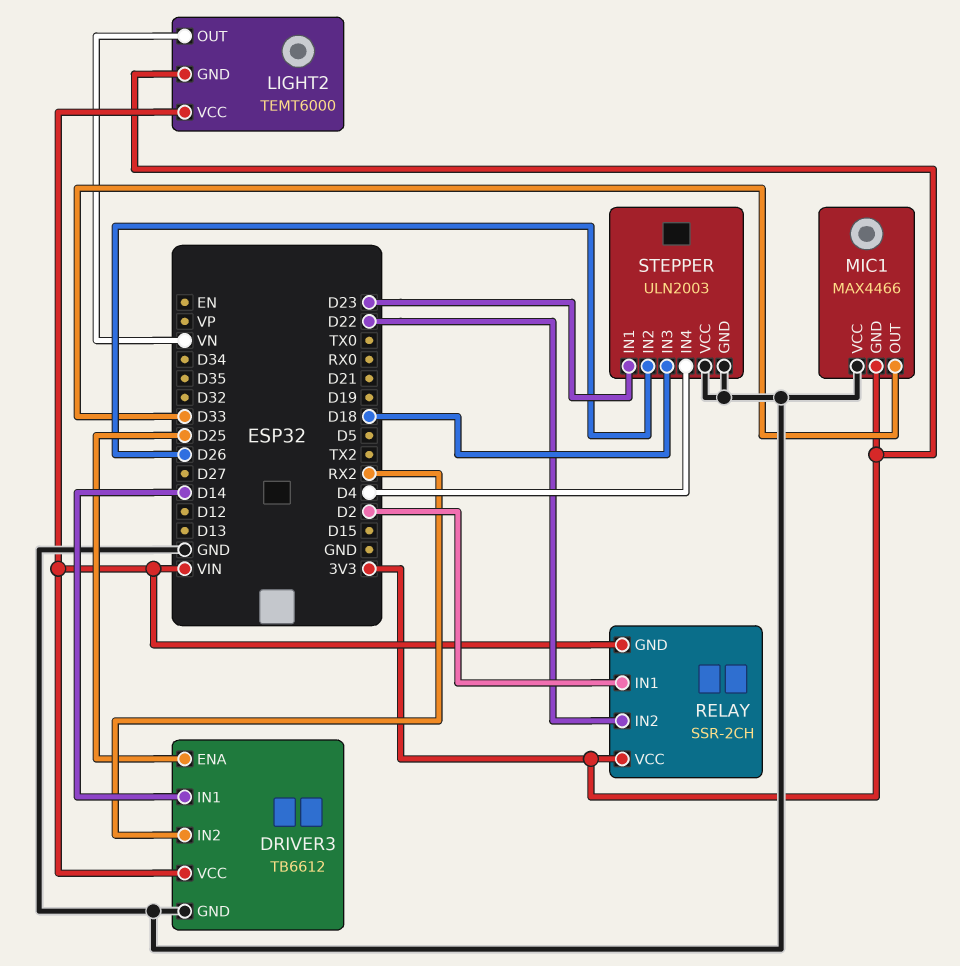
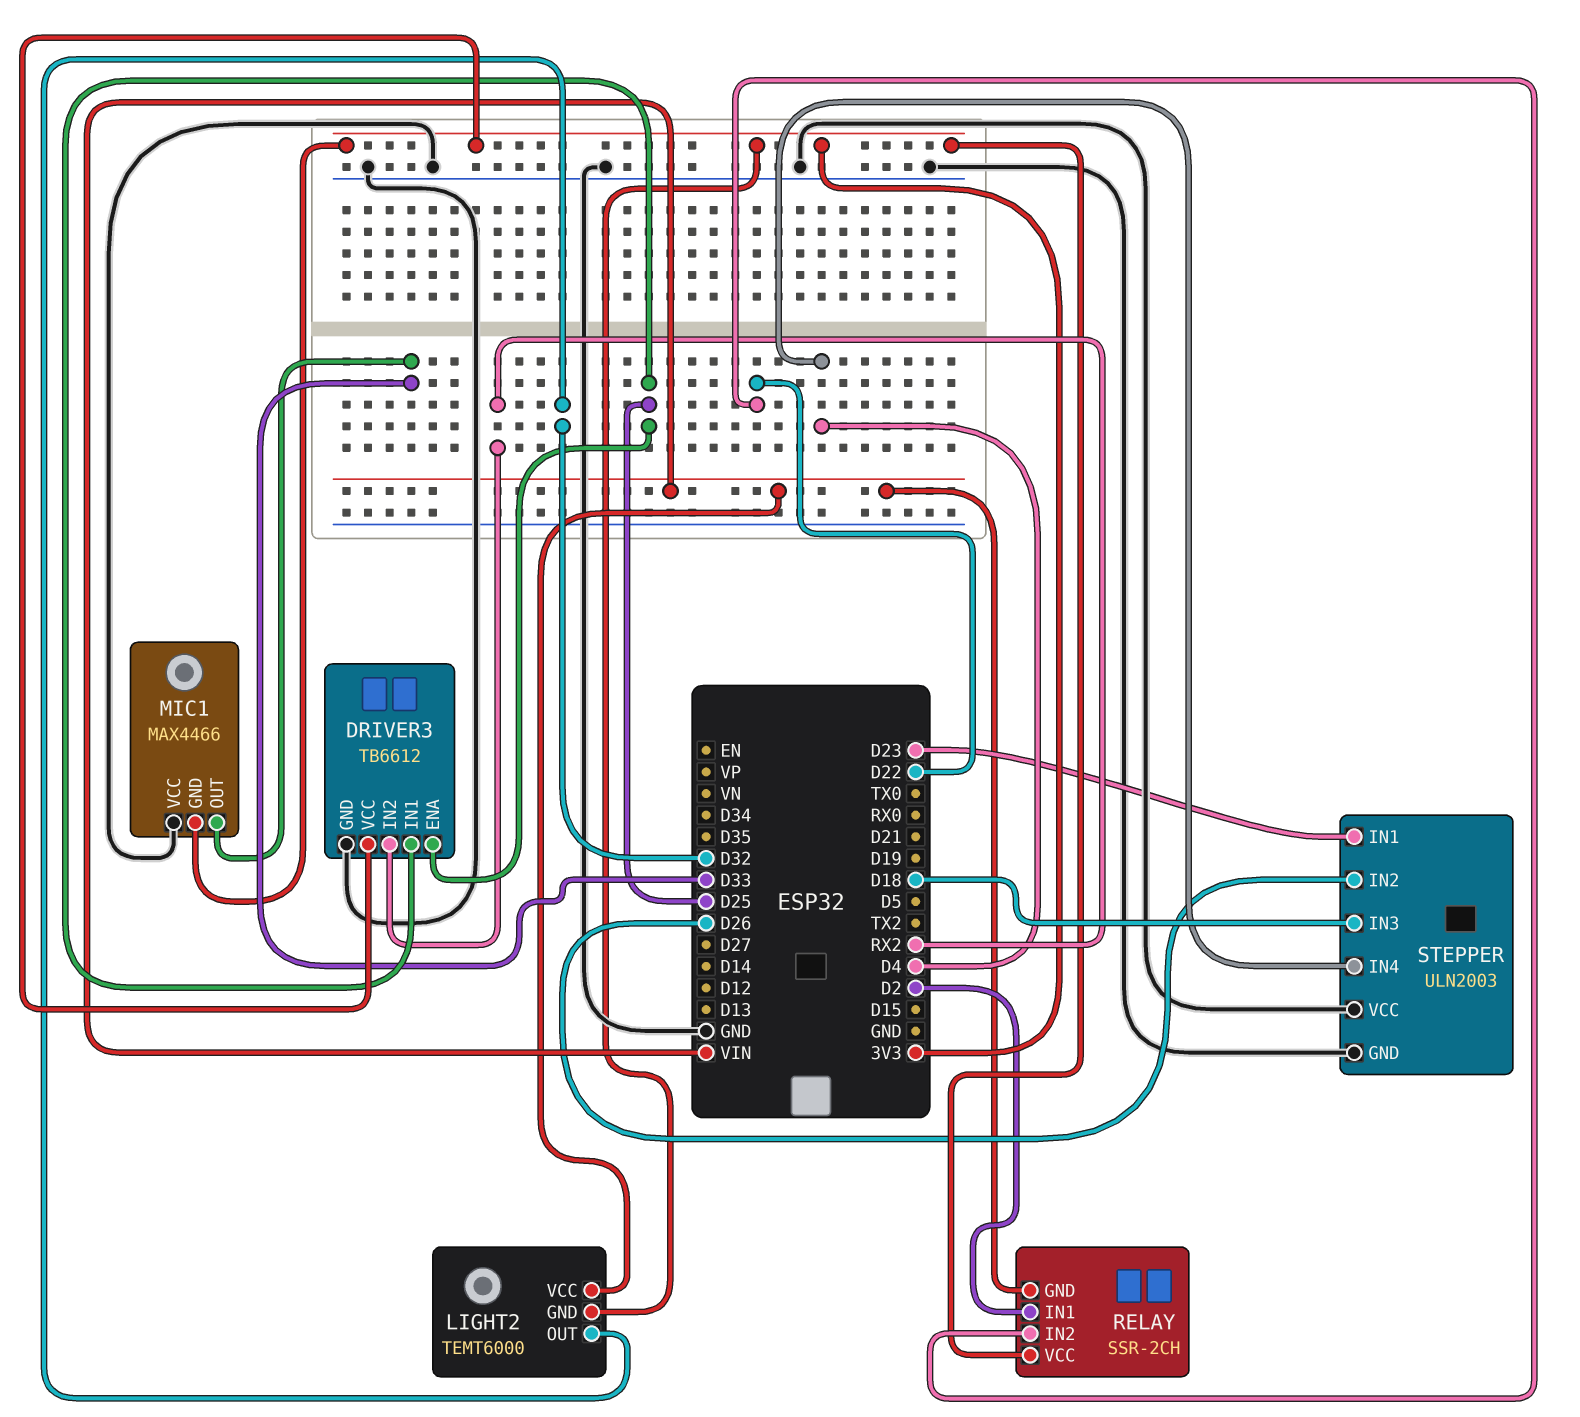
DRIVER3 pin IN1: D14 -> D25
DRIVER3 pin VCC: VIN -> 3V3
LIGHT2 pin OUT: VN -> D32

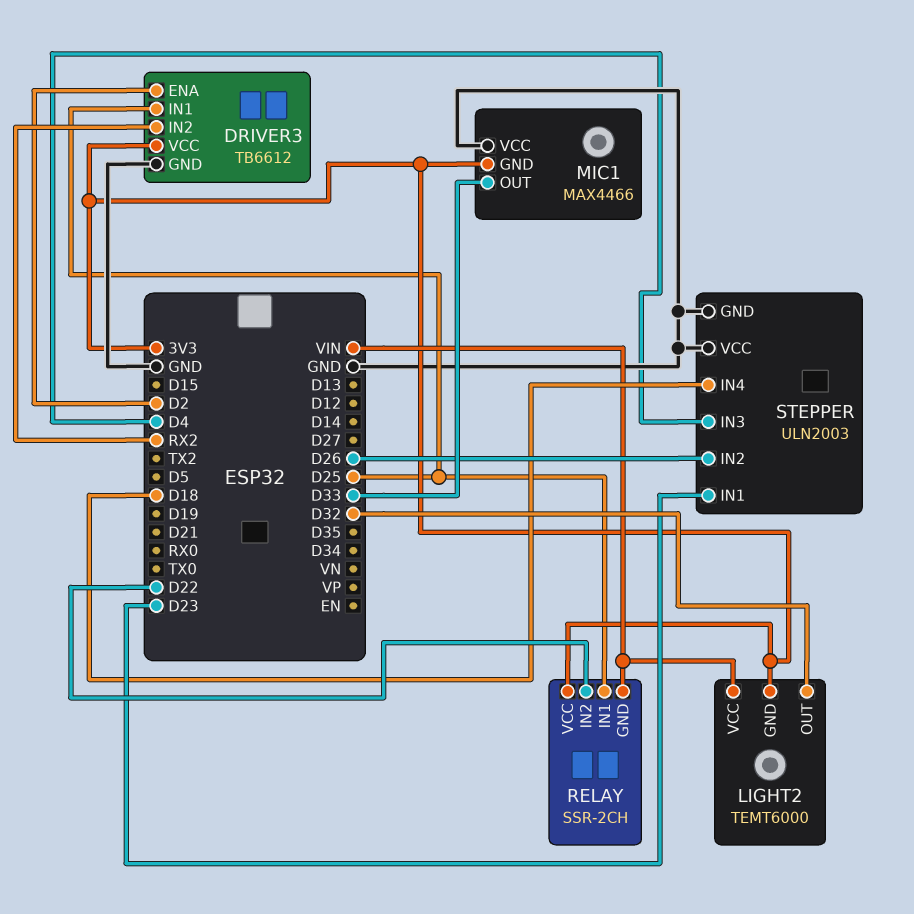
DRIVER3 pin ENA: D25 -> D2
RELAY pin IN1: D2 -> D25
STEPPER pin IN3: D18 -> D4
STEPPER pin IN4: D4 -> D18

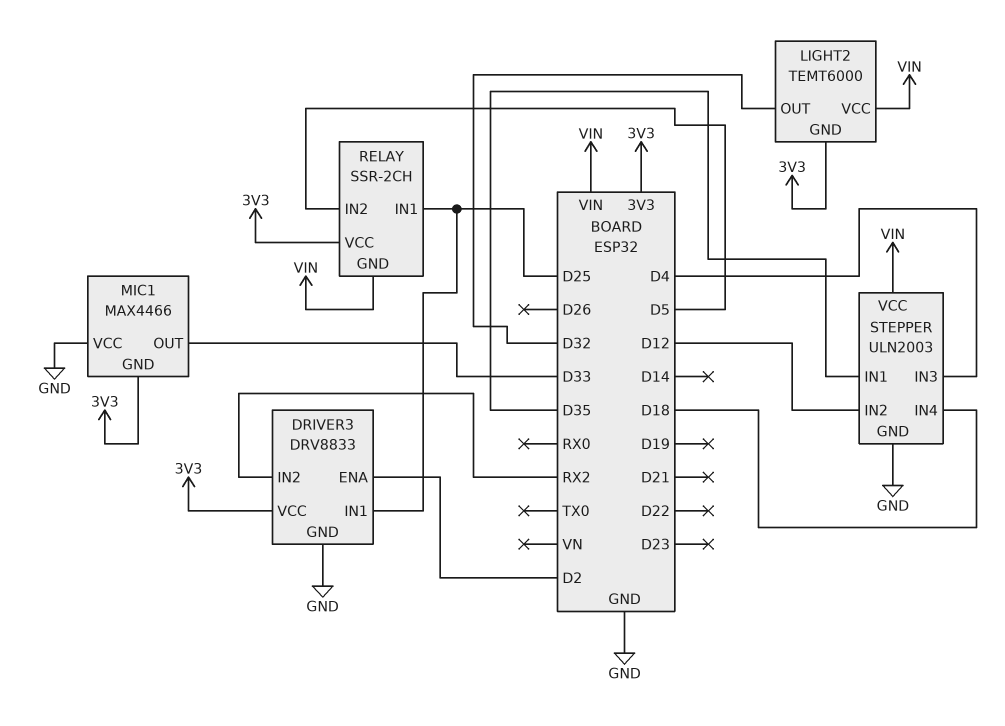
DRIVER3: TB6612 -> DRV8833
RELAY pin IN2: D22 -> D5
STEPPER pin IN1: D23 -> D35
STEPPER pin IN2: D26 -> D12
STEPPER pin VCC: GND -> VIN

